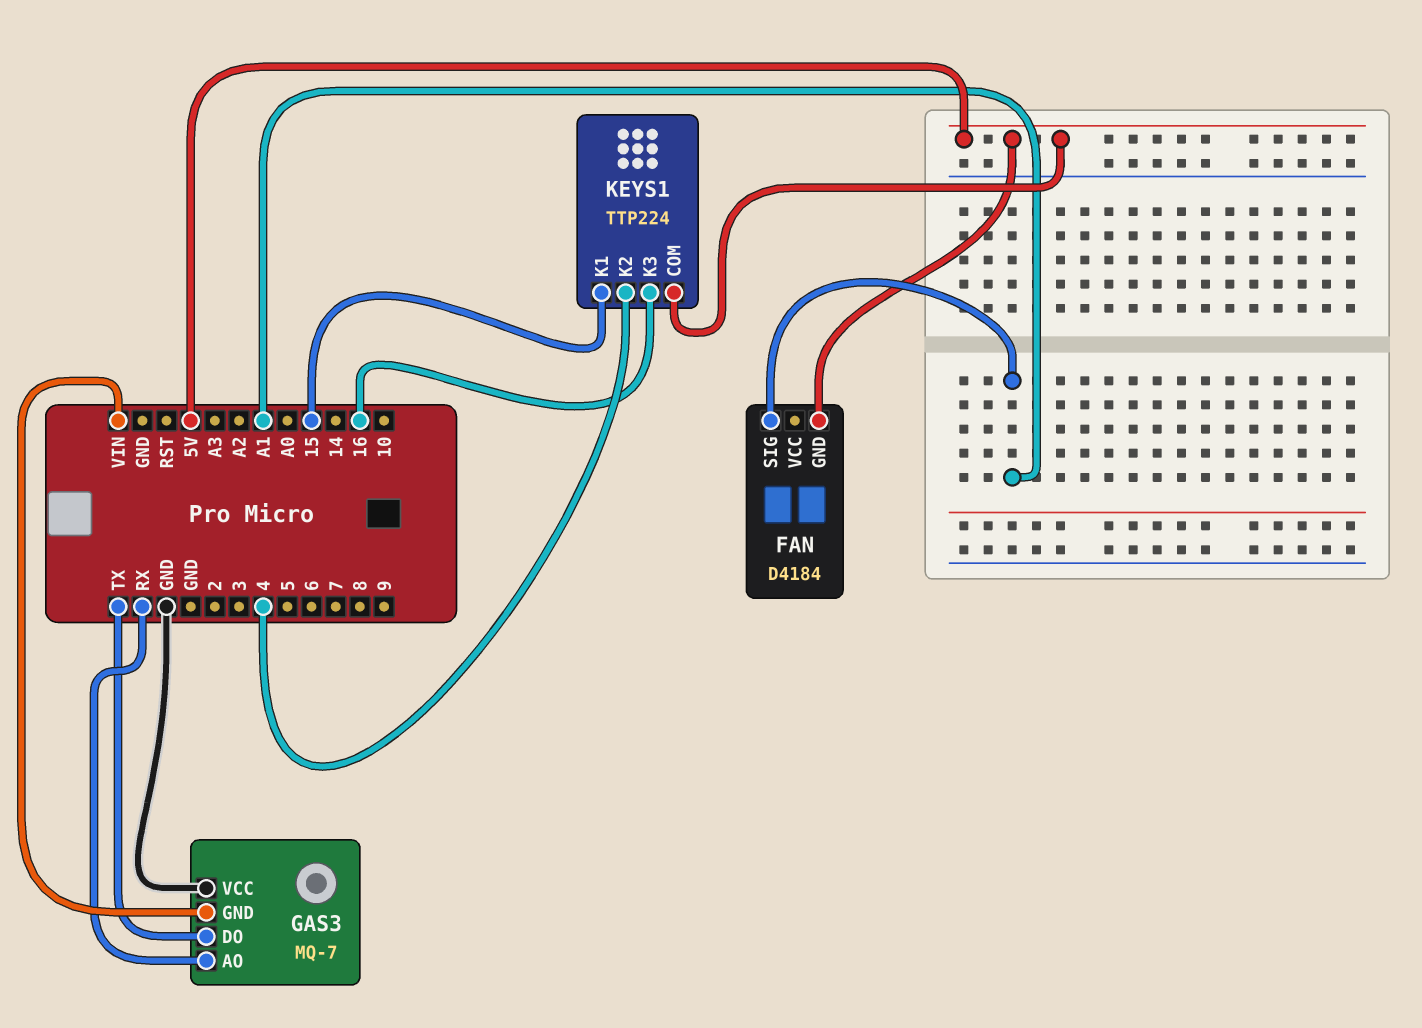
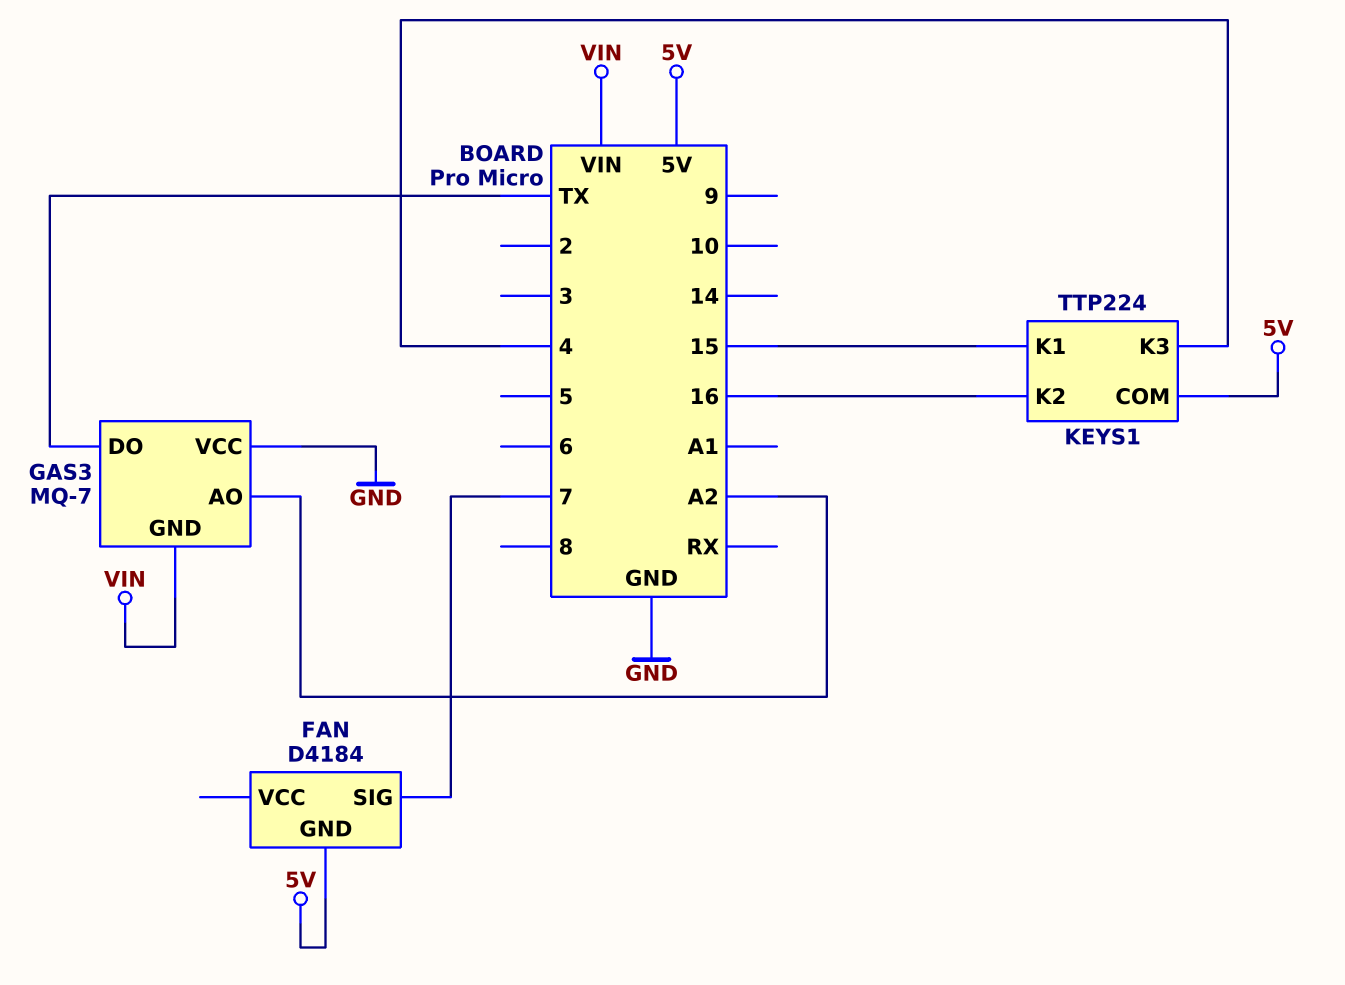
FAN pin SIG: A1 -> 7
GAS3 pin AO: RX -> A2
KEYS1 pin K2: 4 -> 16
KEYS1 pin K3: 16 -> 4

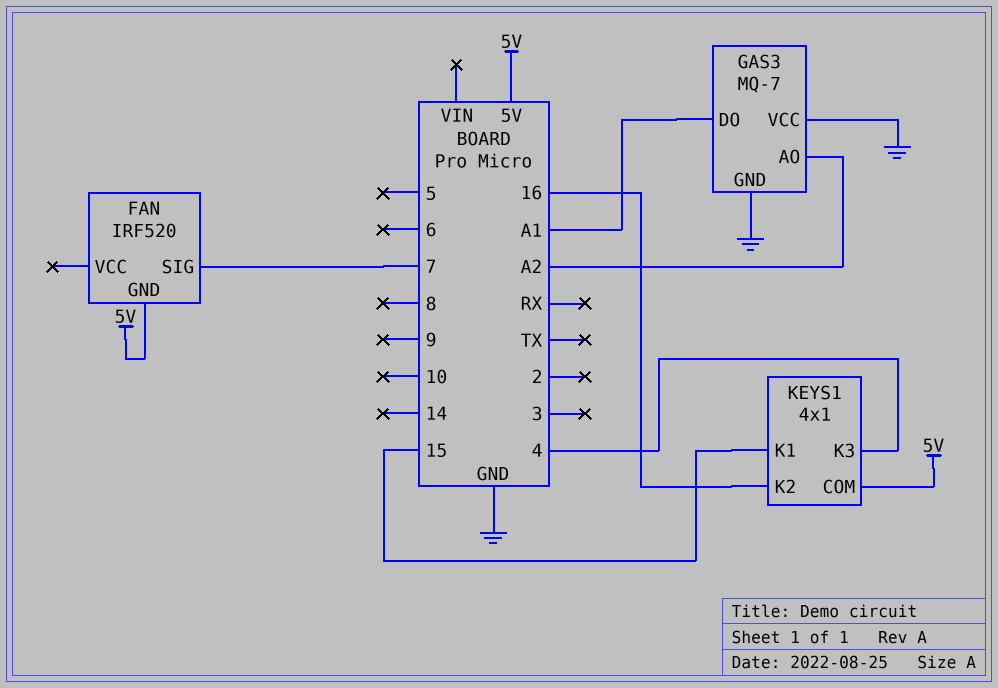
FAN: D4184 -> IRF520
GAS3 pin DO: TX -> A1
GAS3 pin GND: VIN -> GND
KEYS1: TTP224 -> 4x1

